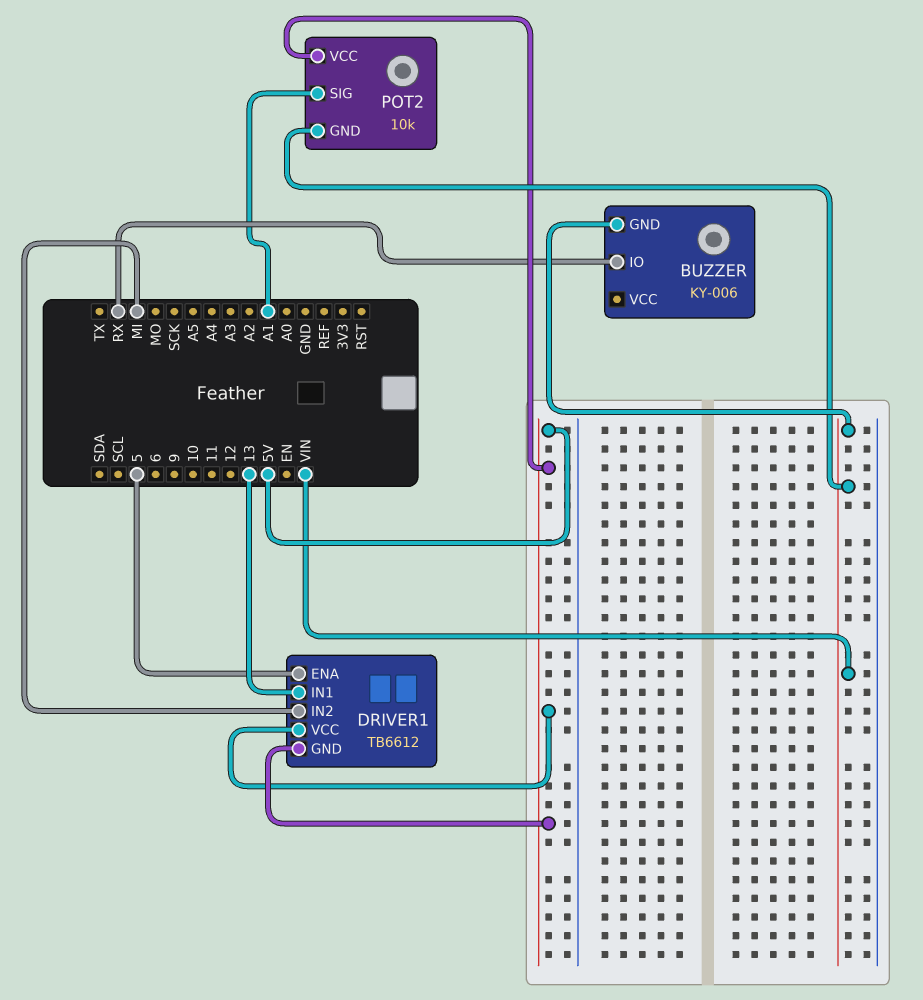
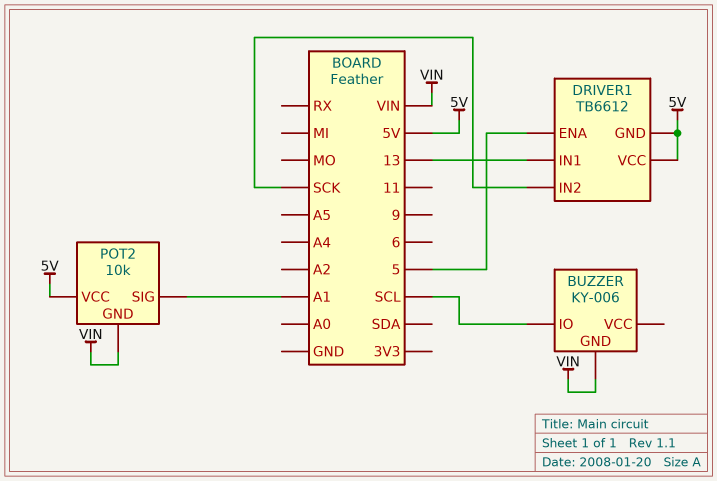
BUZZER pin IO: RX -> SCL
DRIVER1 pin IN2: MI -> SCK

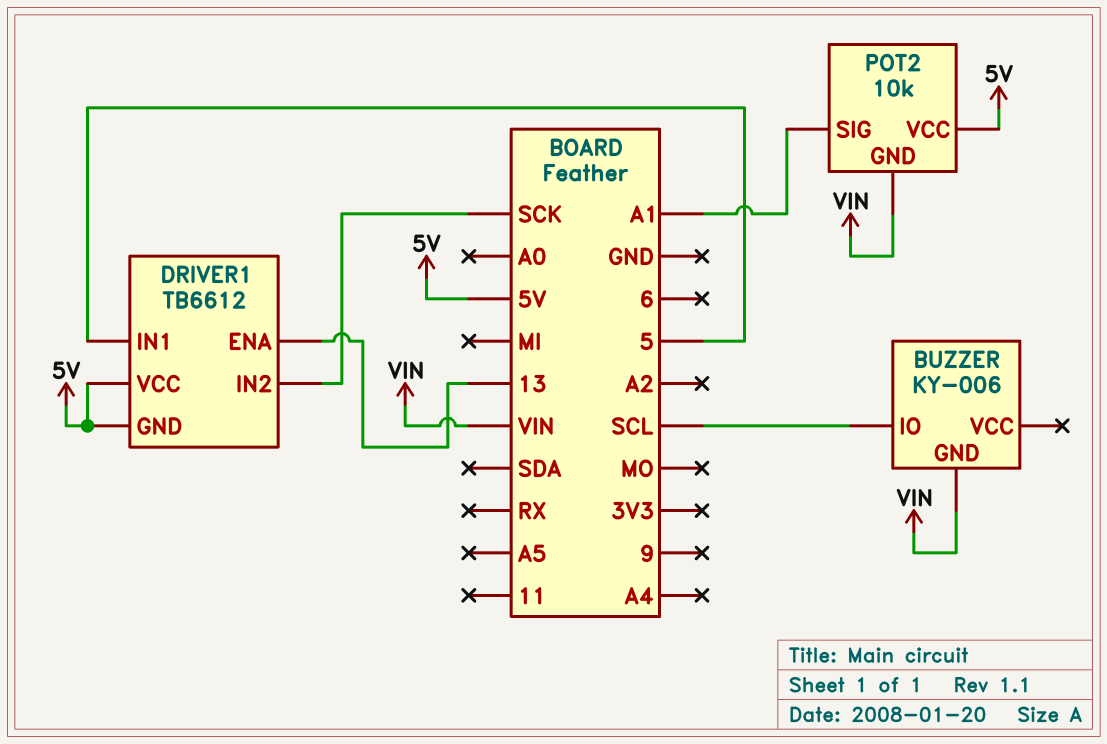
DRIVER1 pin ENA: 5 -> 13
DRIVER1 pin IN1: 13 -> 5

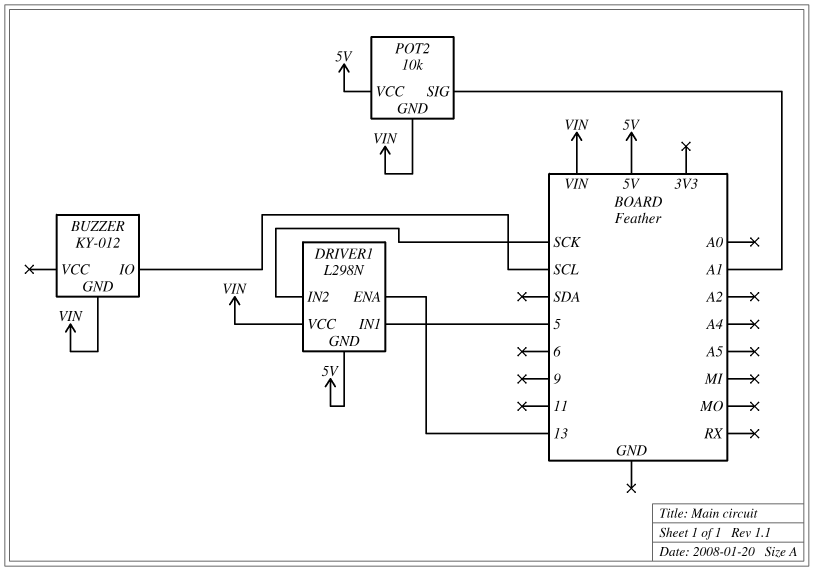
BUZZER: KY-006 -> KY-012
DRIVER1: TB6612 -> L298N
DRIVER1 pin VCC: 5V -> VIN

